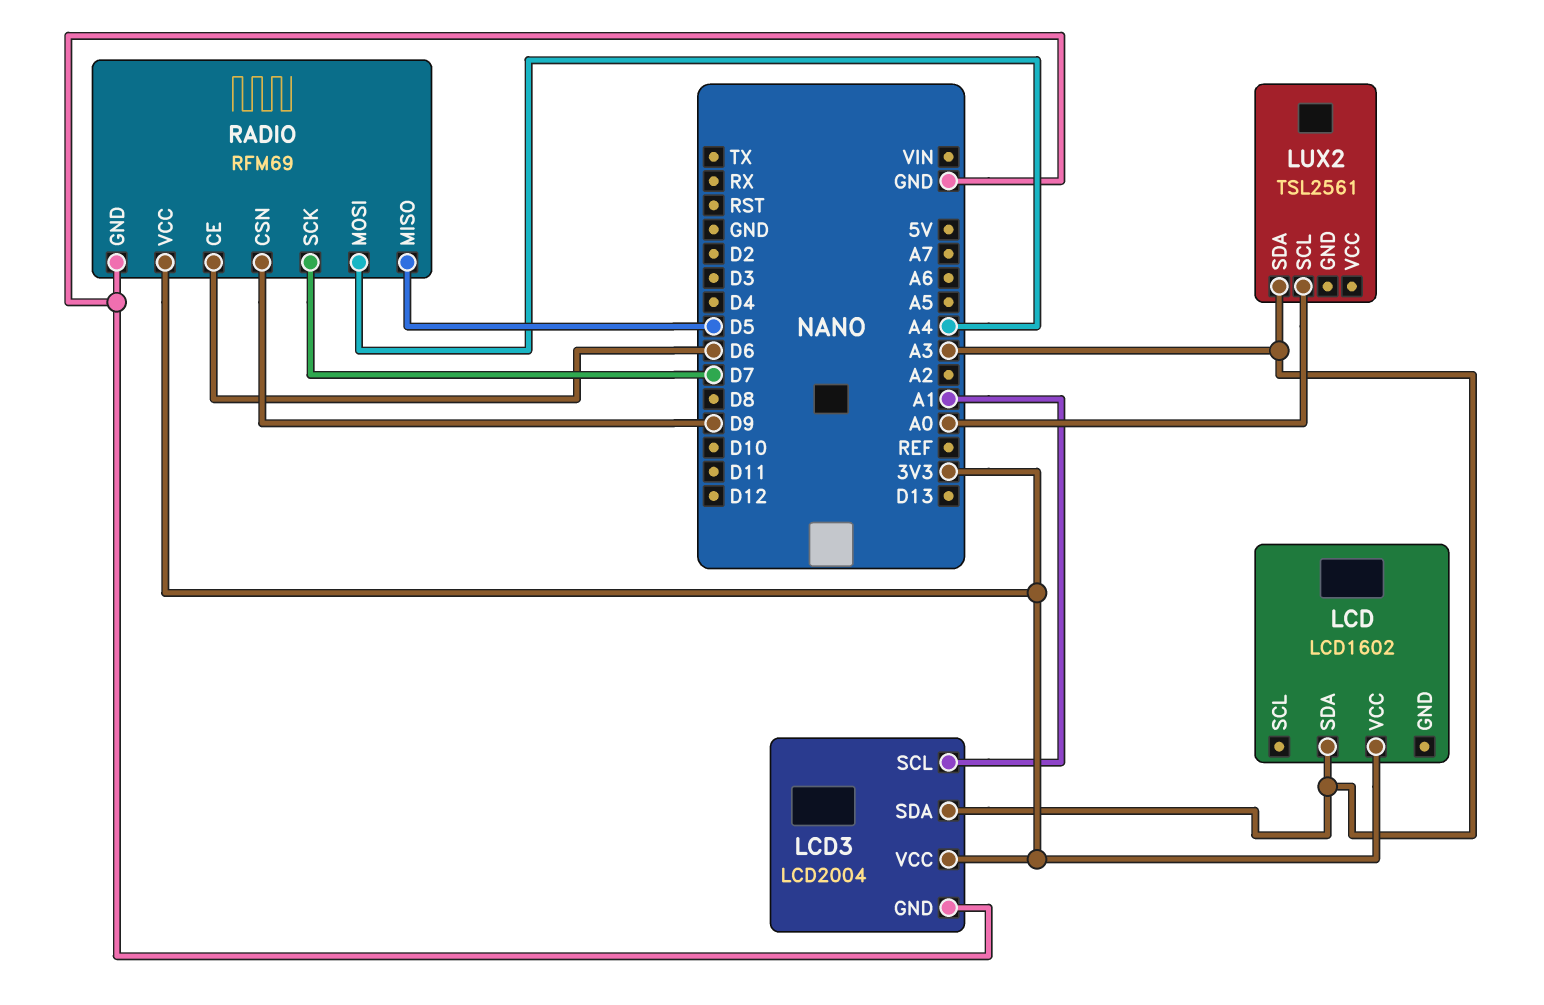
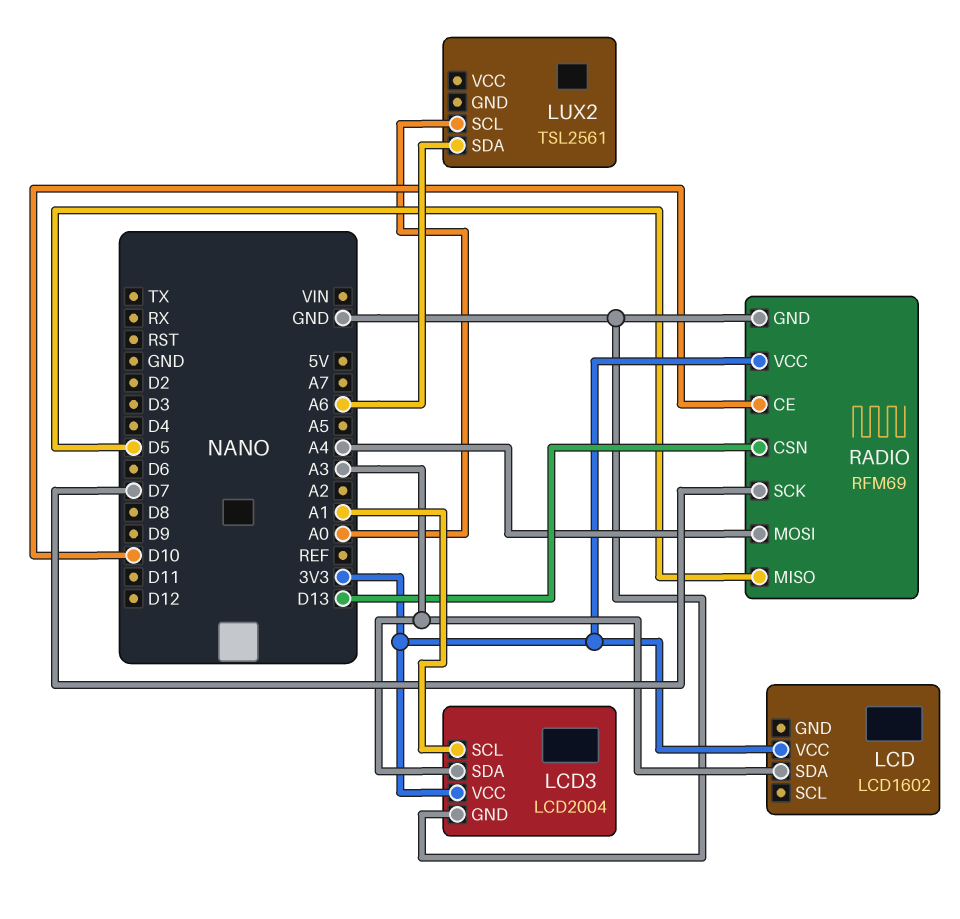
LUX2 pin SDA: A3 -> A6
RADIO pin CE: D6 -> D10
RADIO pin CSN: D9 -> D13

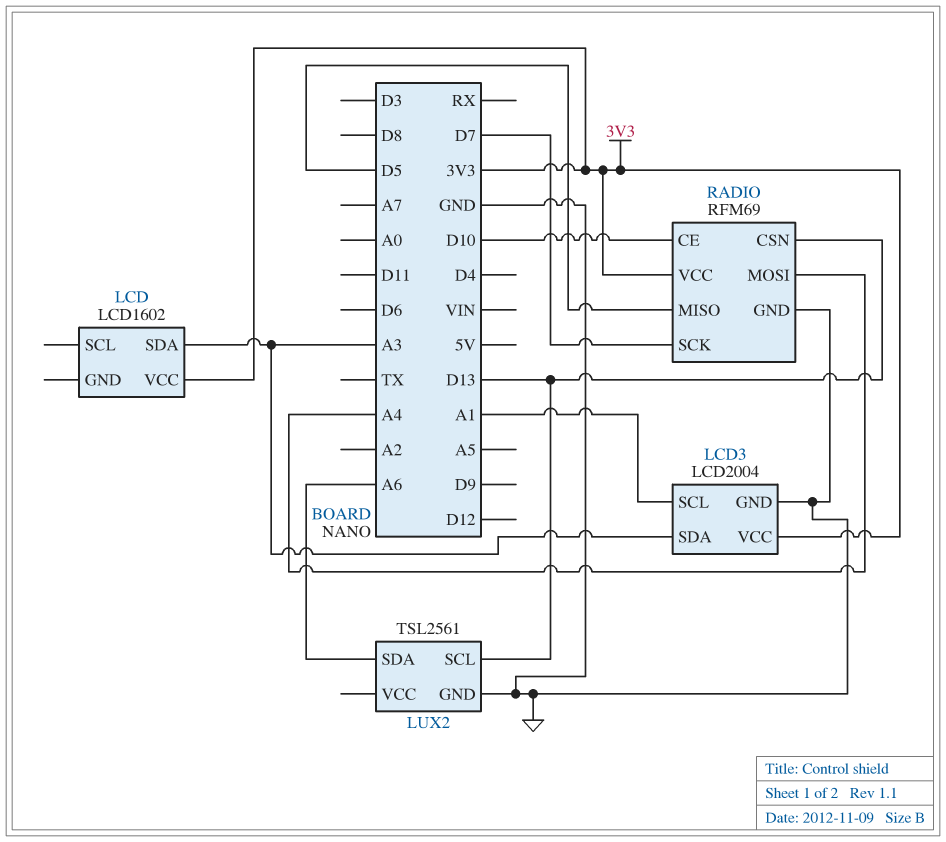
LUX2 pin GND: none -> GND
LUX2 pin SCL: A0 -> D13

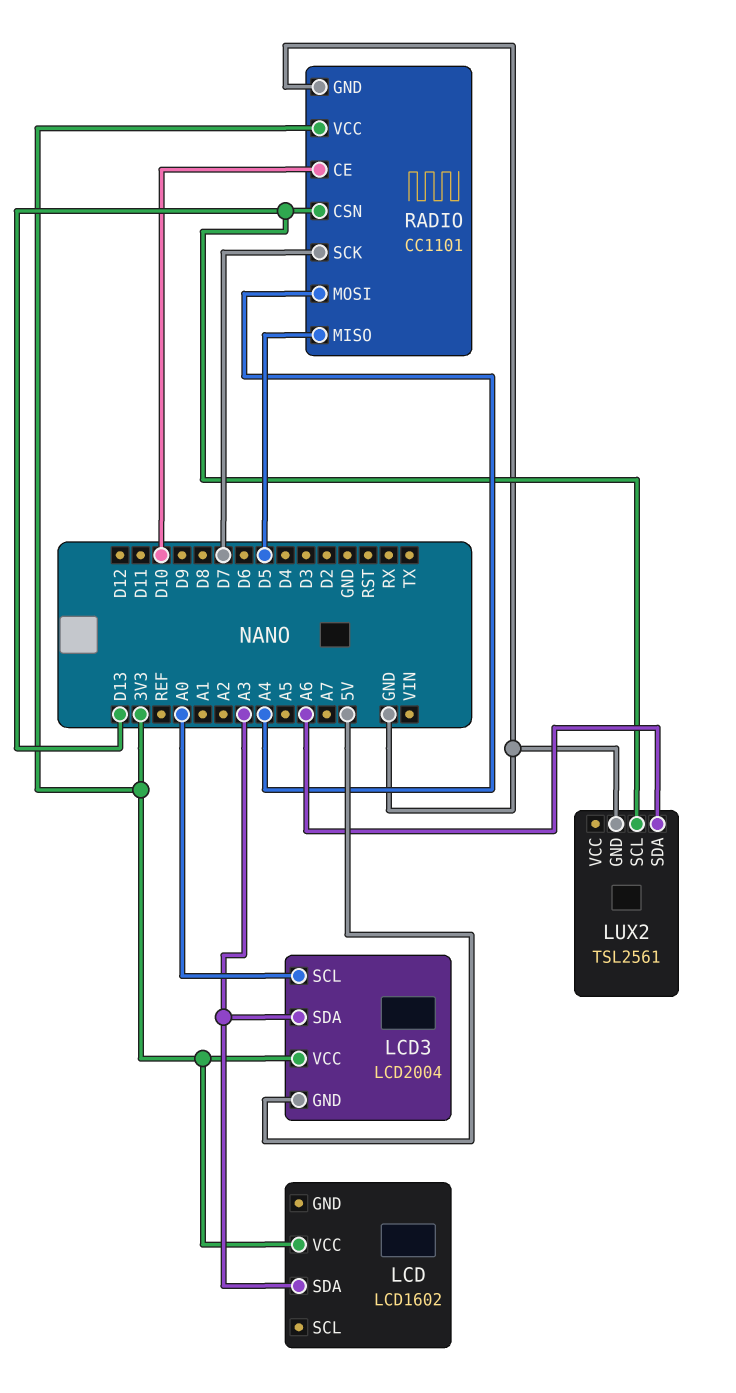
LCD3 pin GND: GND -> 5V
LCD3 pin SCL: A1 -> A0
RADIO: RFM69 -> CC1101

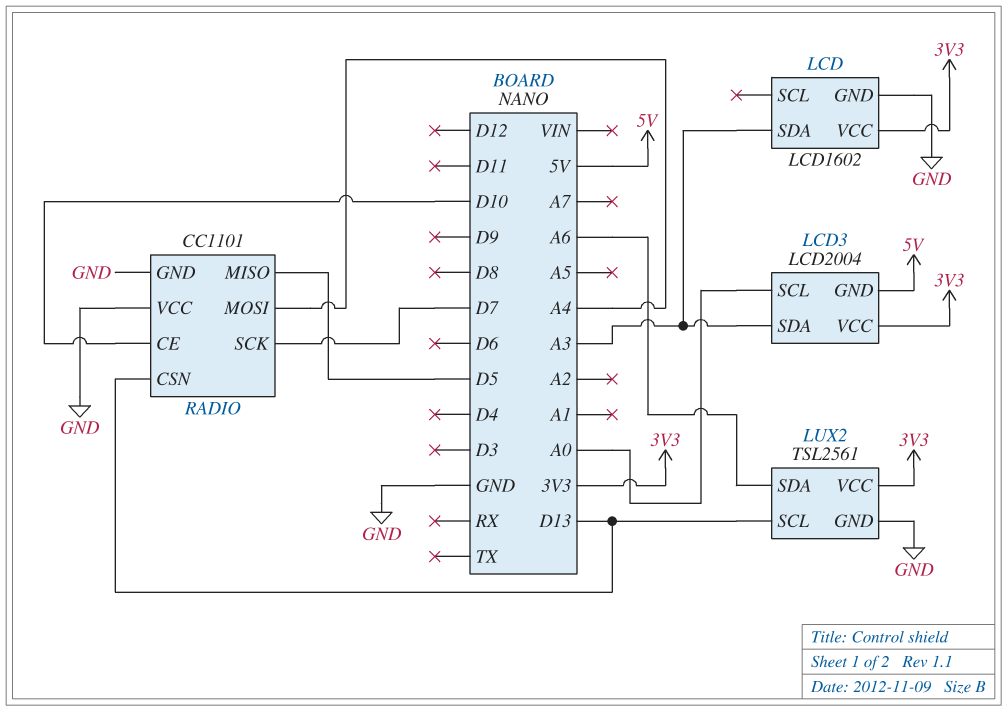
LCD pin GND: none -> GND
LUX2 pin VCC: none -> 3V3
RADIO pin VCC: 3V3 -> GND

